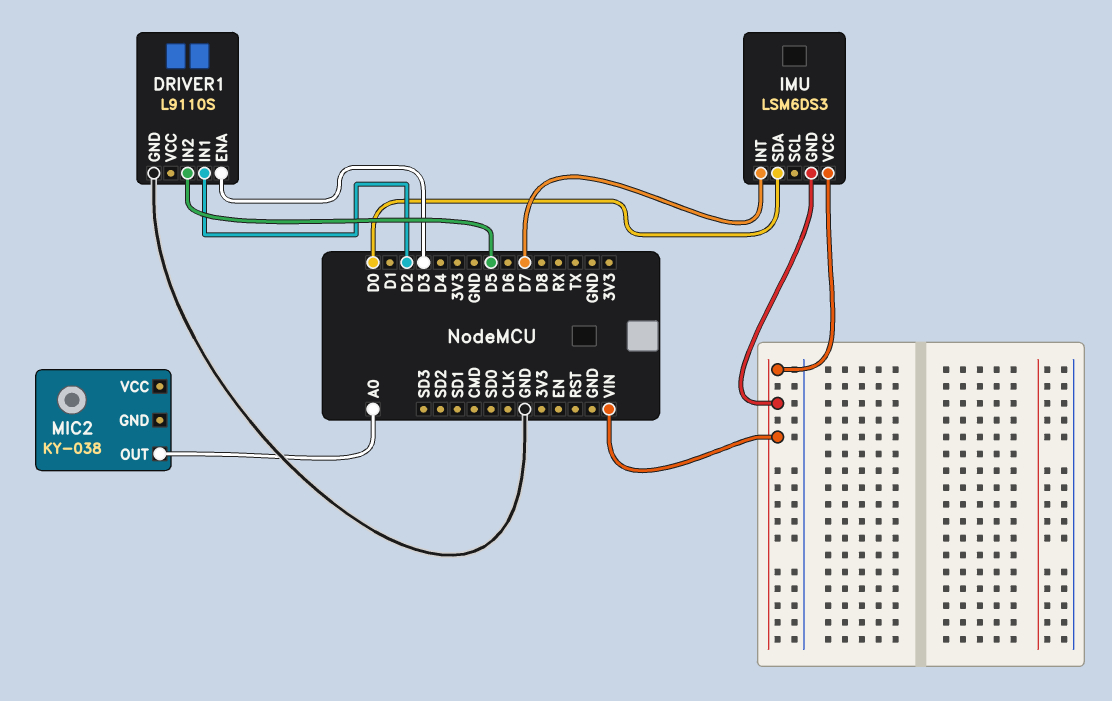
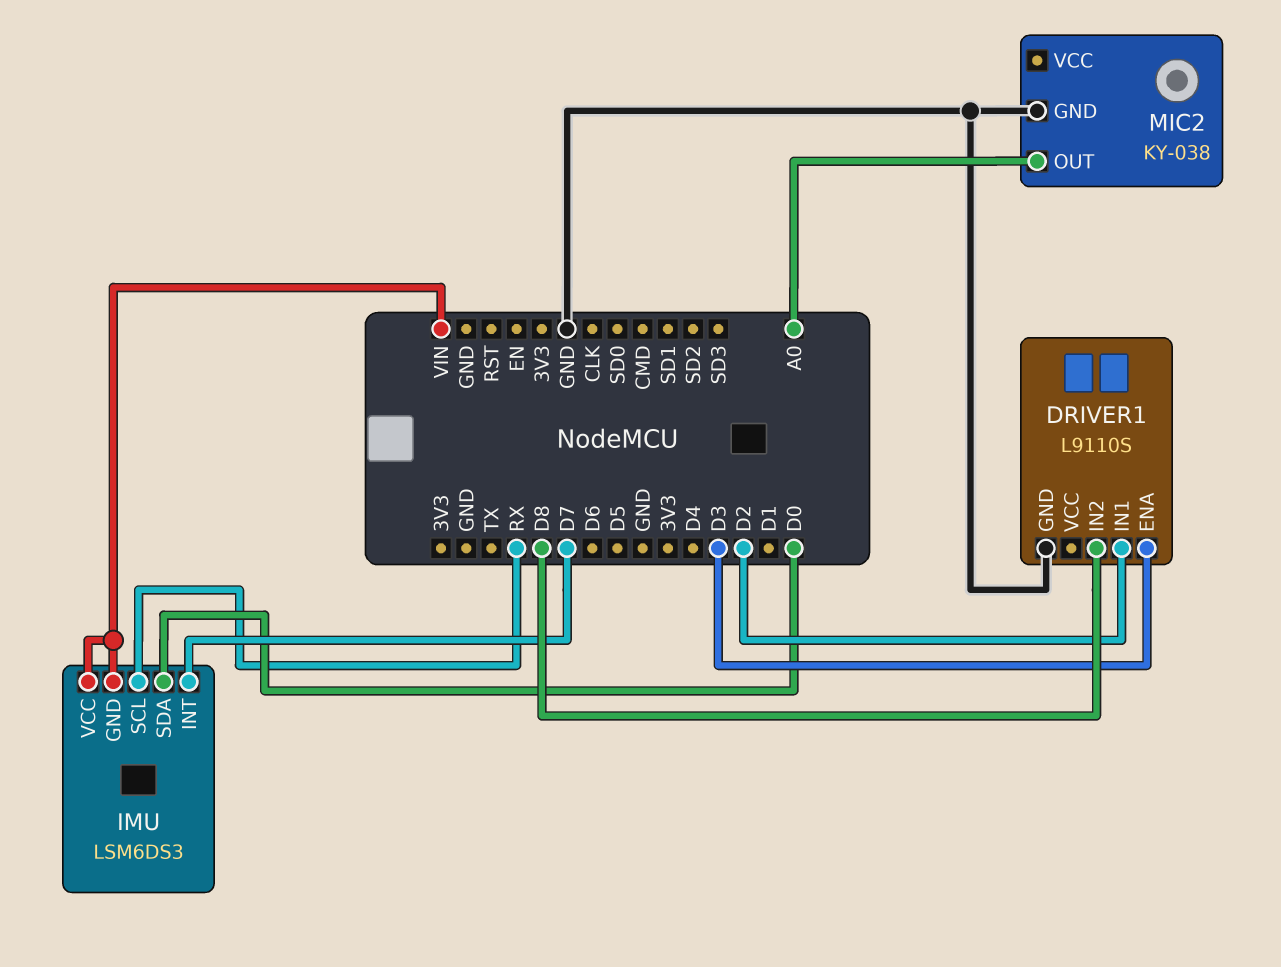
DRIVER1 pin IN2: D5 -> D8
IMU pin SCL: none -> RX
MIC2 pin GND: none -> GND

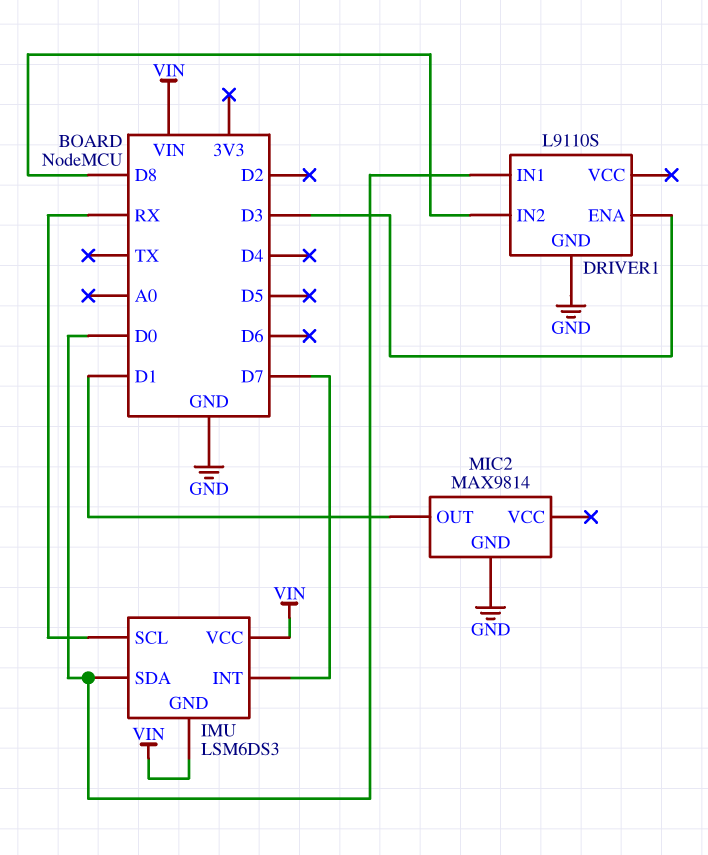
DRIVER1 pin IN1: D2 -> D0
MIC2: KY-038 -> MAX9814
MIC2 pin OUT: A0 -> D1

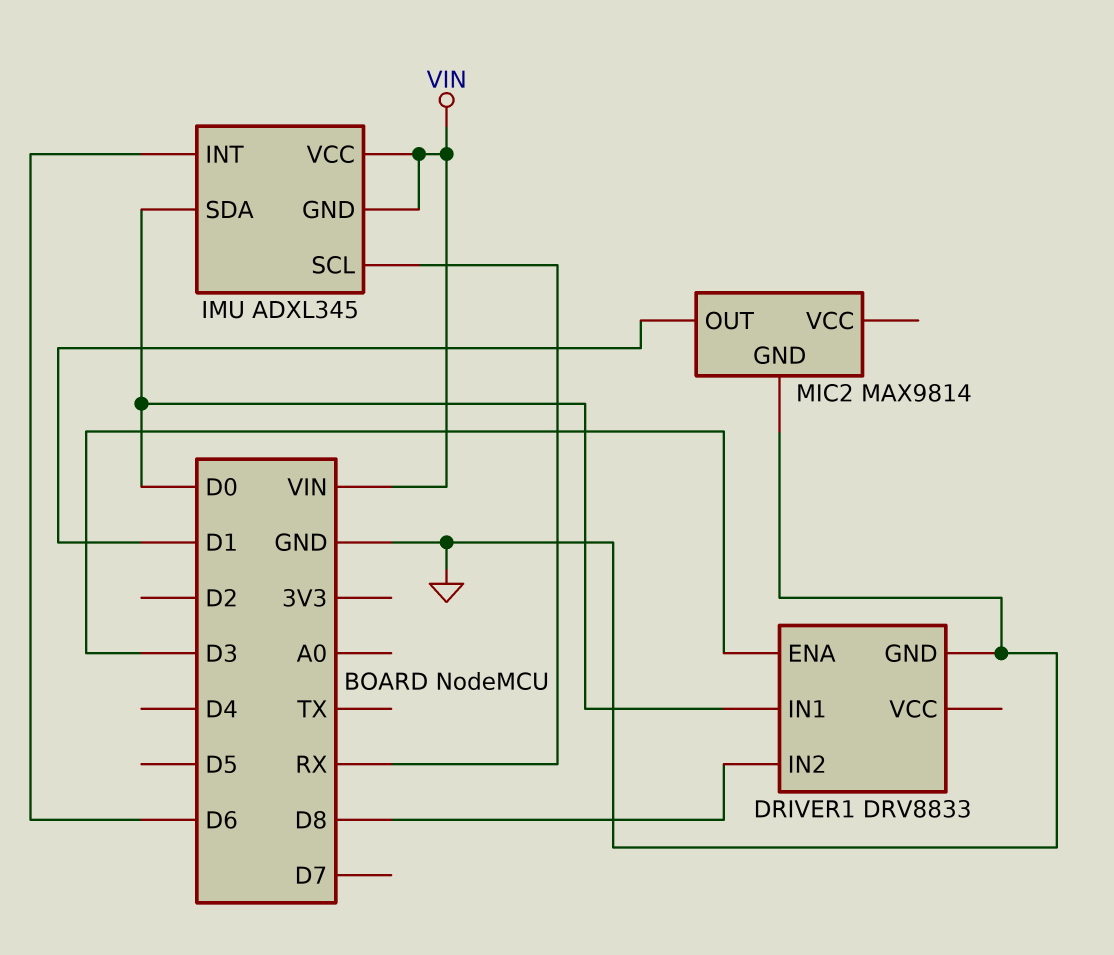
DRIVER1: L9110S -> DRV8833
IMU: LSM6DS3 -> ADXL345
IMU pin INT: D7 -> D6

